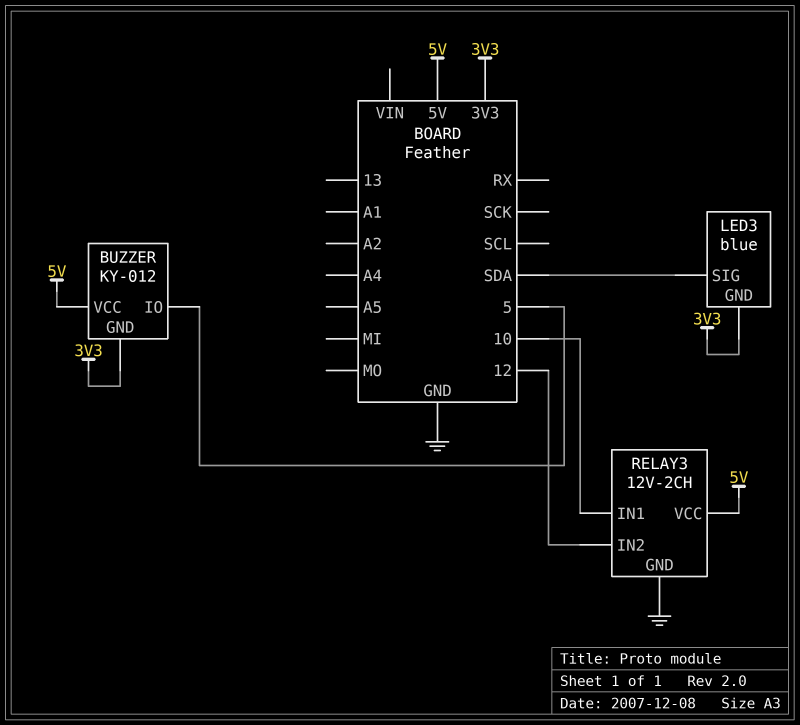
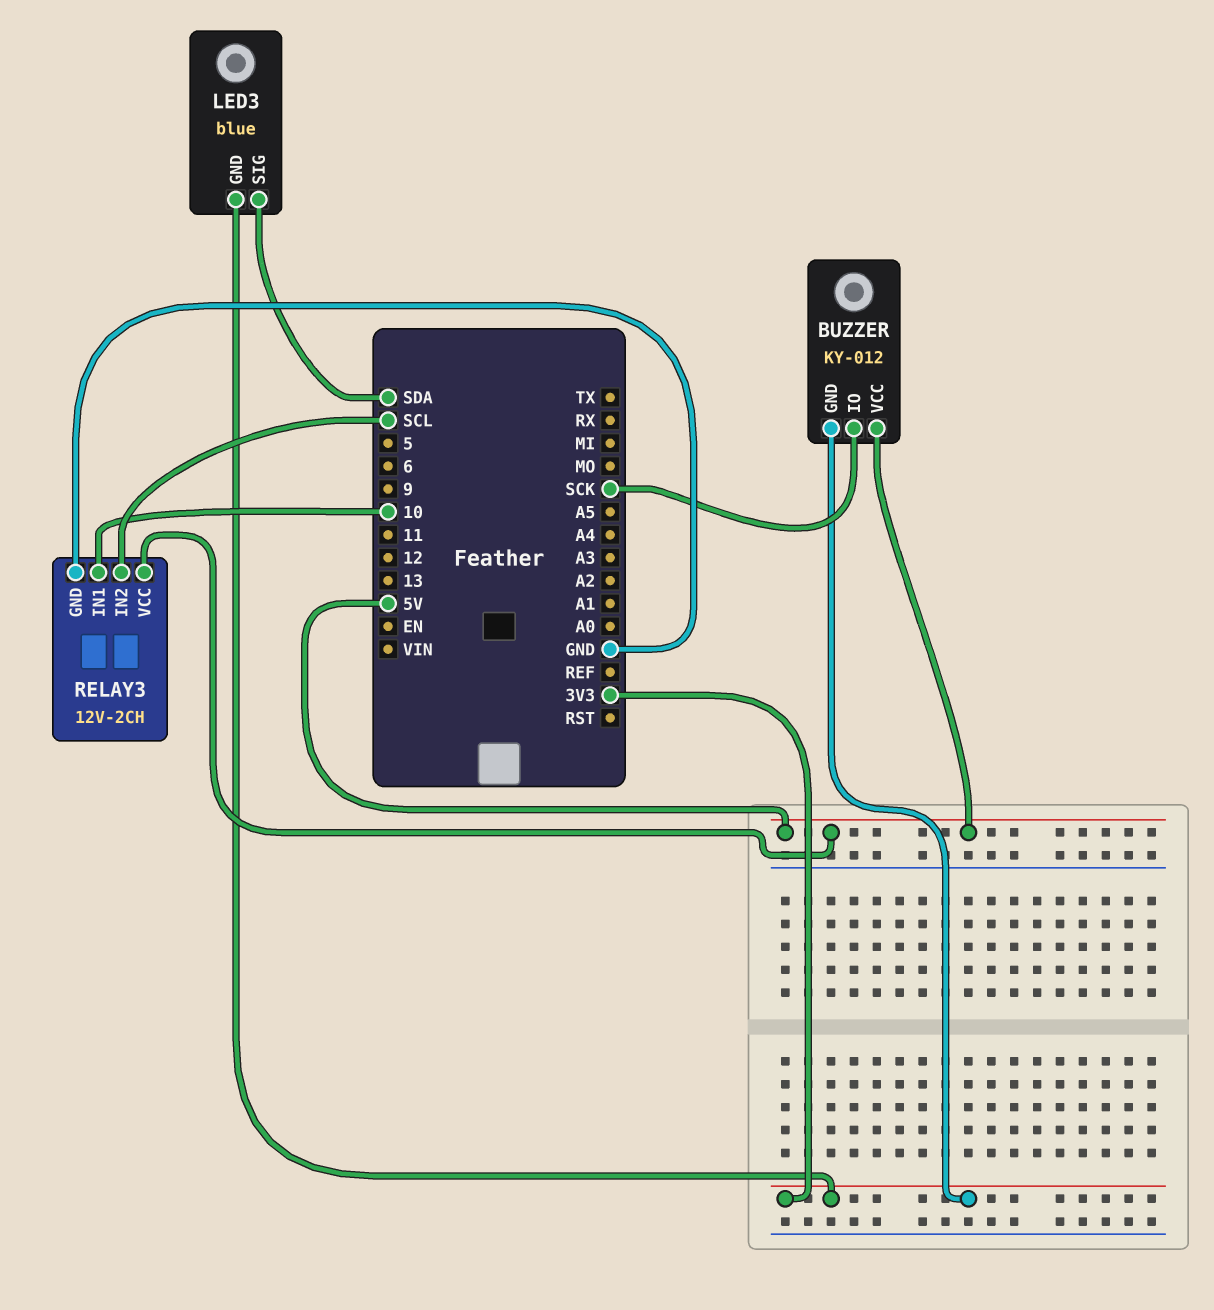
BUZZER pin IO: 5 -> SCK
RELAY3 pin IN2: 12 -> SCL

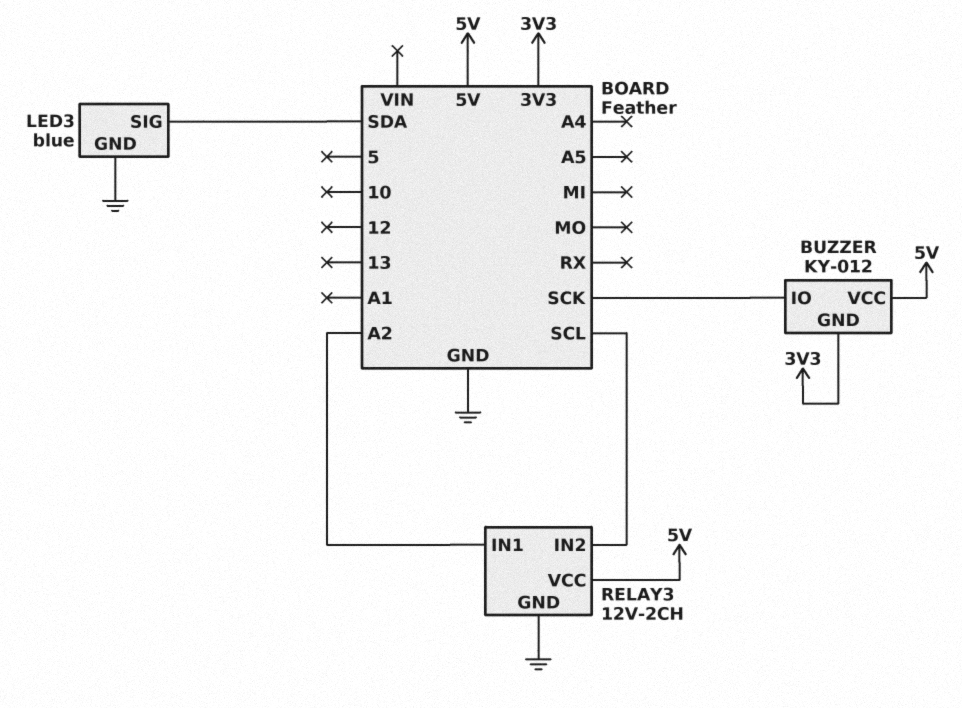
LED3 pin GND: 3V3 -> GND
RELAY3 pin IN1: 10 -> A2

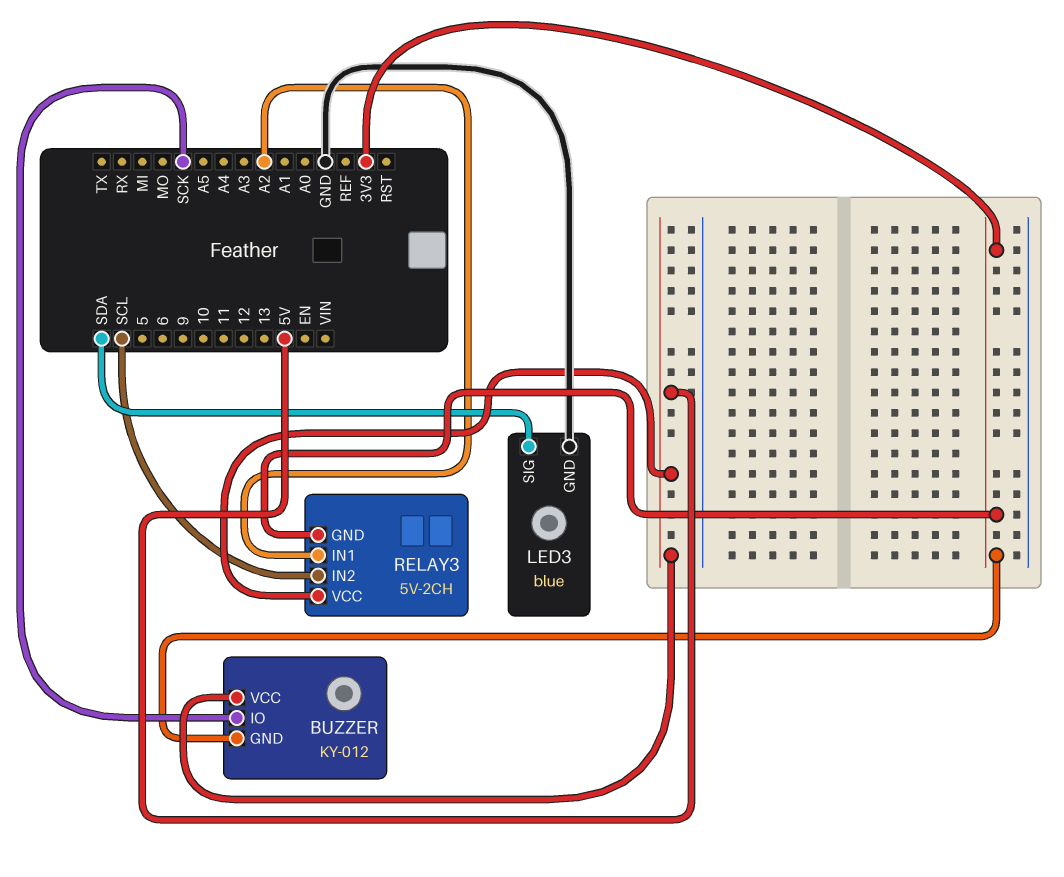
RELAY3: 12V-2CH -> 5V-2CH
RELAY3 pin GND: GND -> 3V3

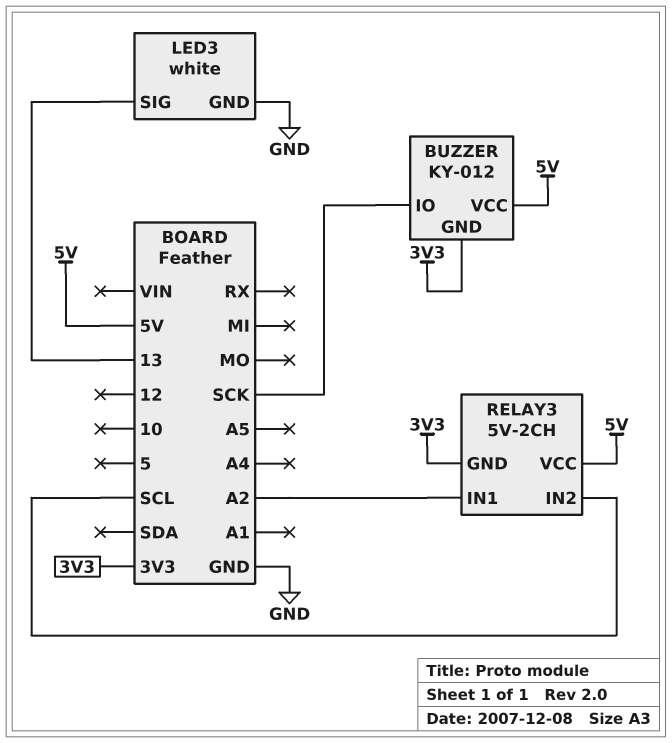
LED3: blue -> white
LED3 pin SIG: SDA -> 13

